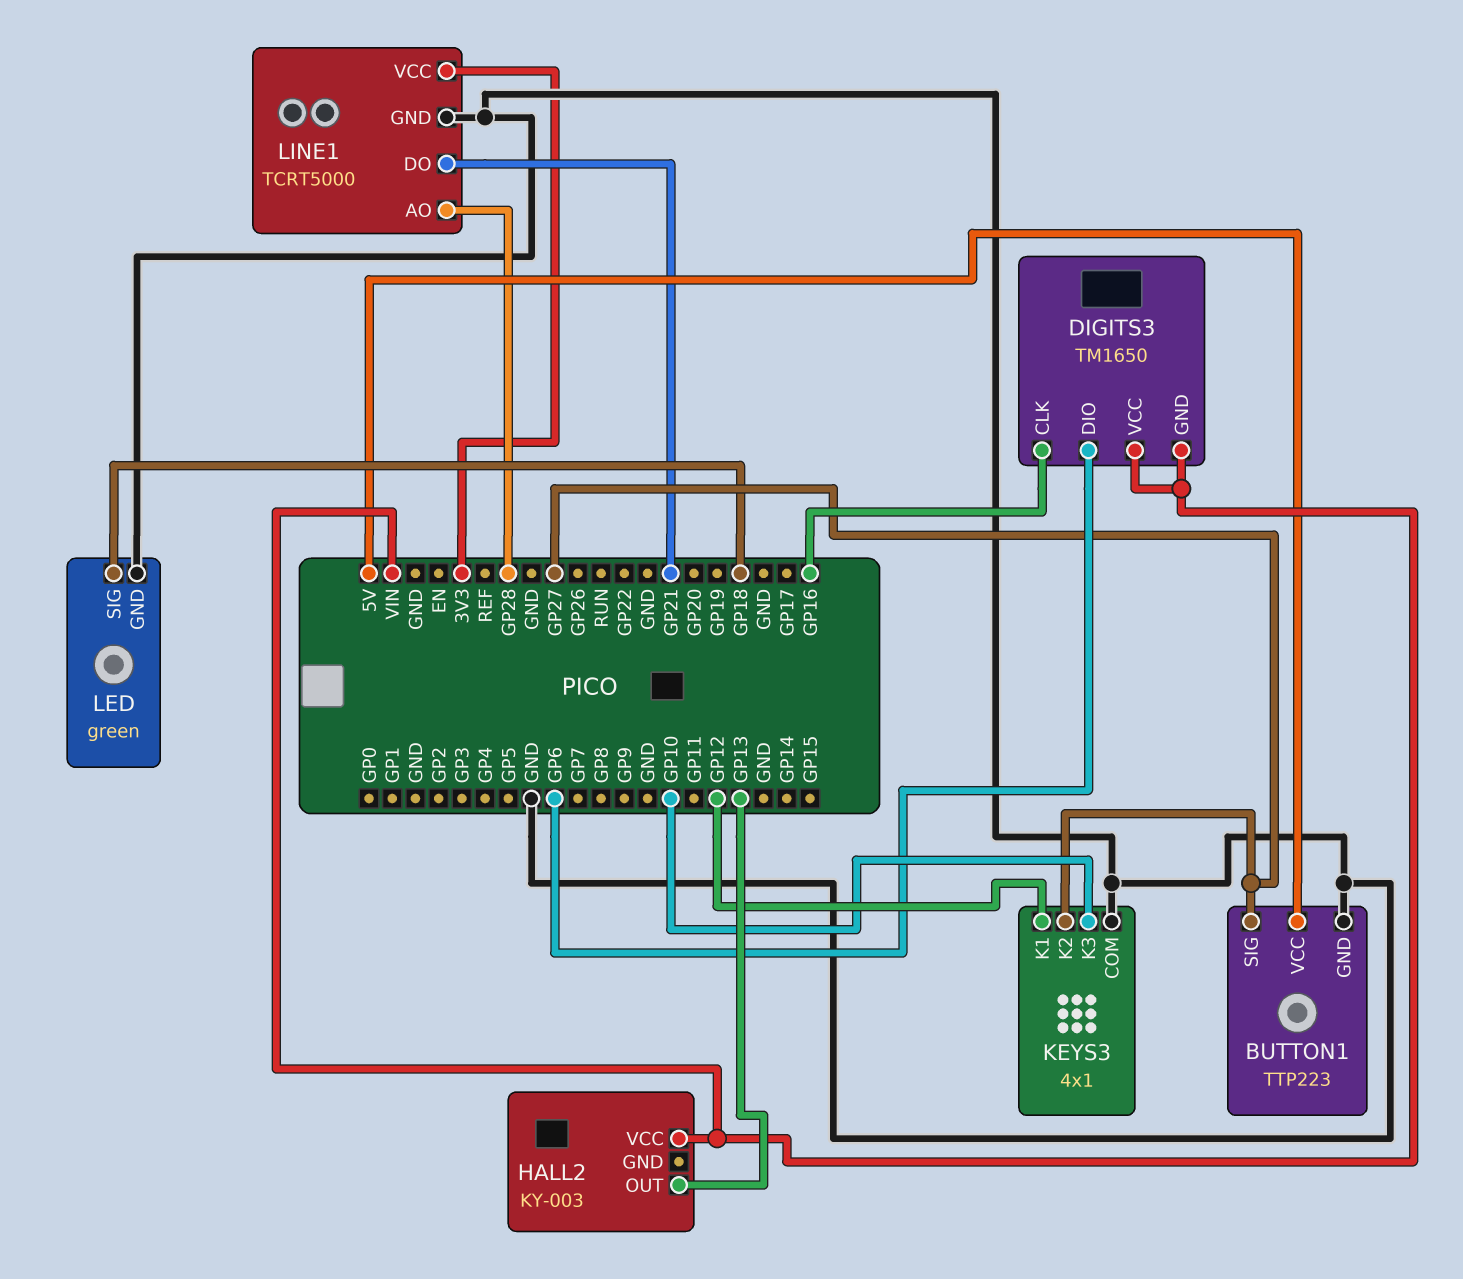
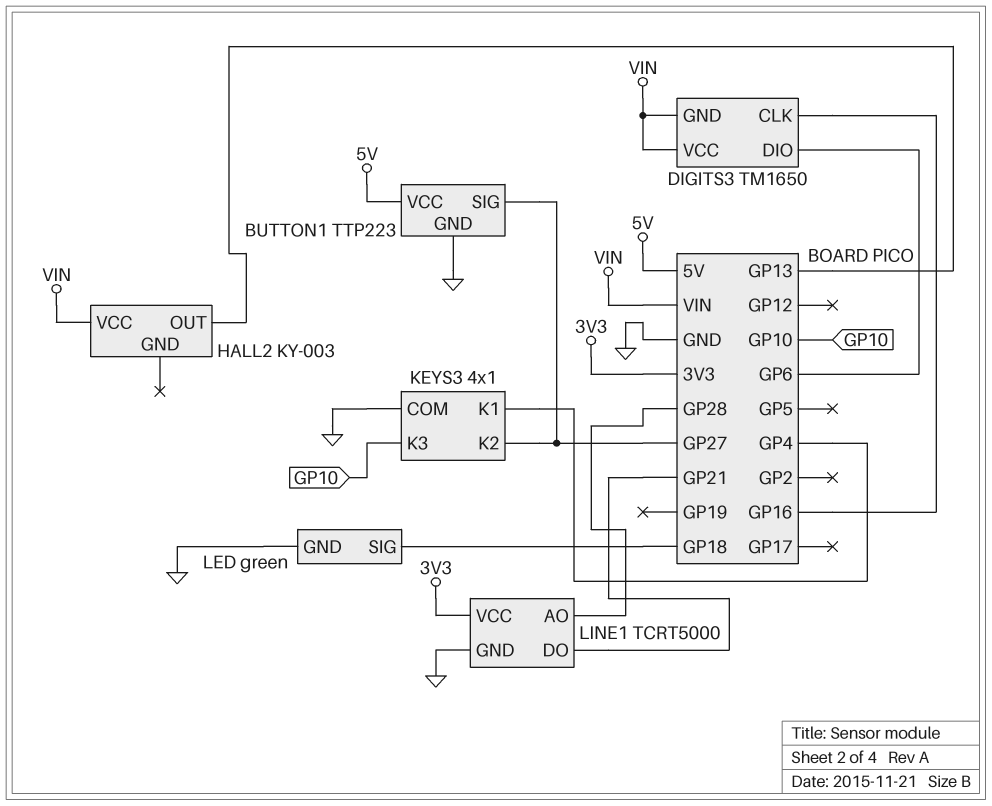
KEYS3 pin K1: GP12 -> GP4

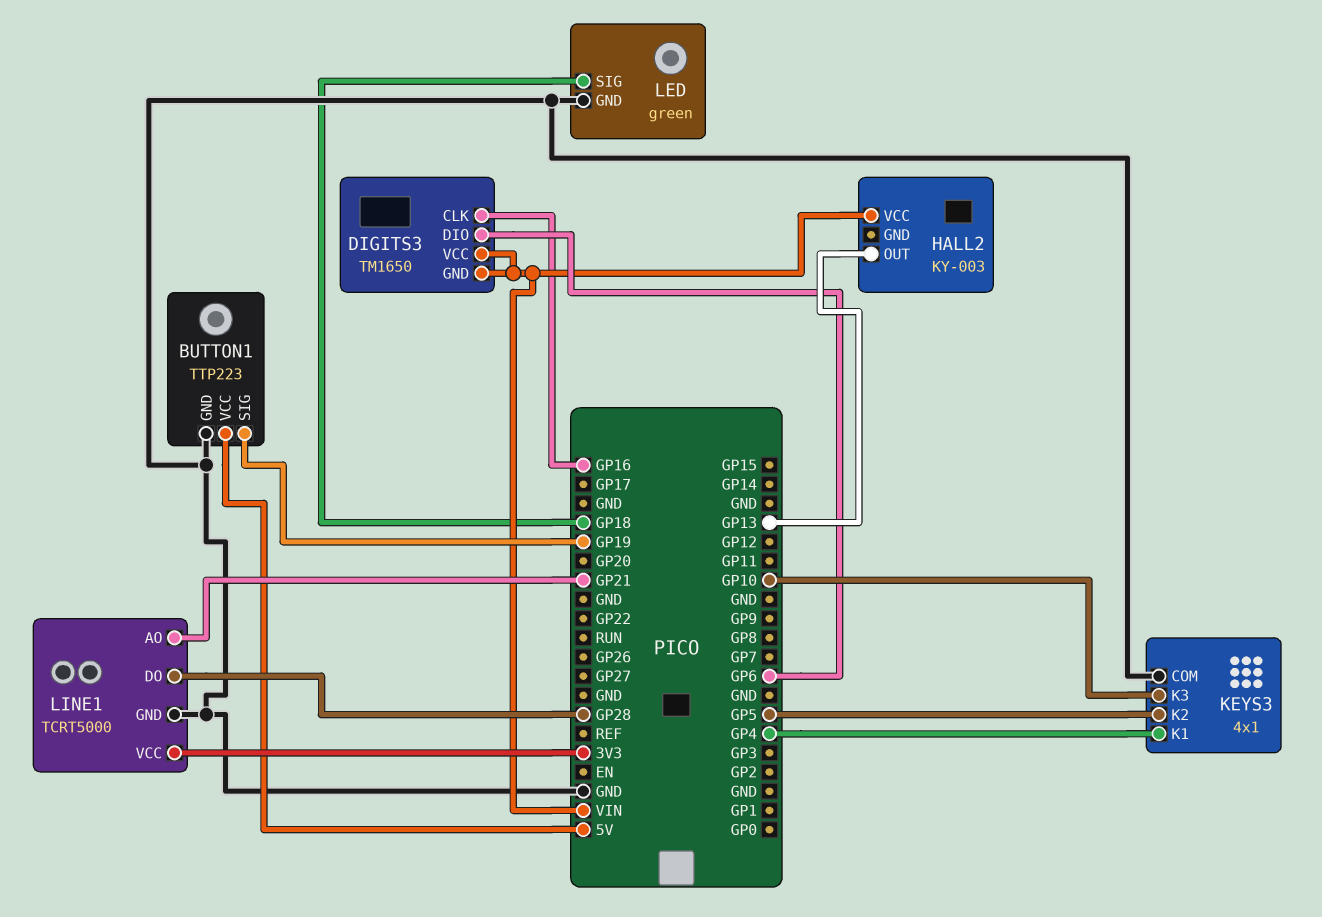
BUTTON1 pin SIG: GP27 -> GP19
KEYS3 pin K2: GP27 -> GP5
LINE1 pin AO: GP28 -> GP21
LINE1 pin DO: GP21 -> GP28

